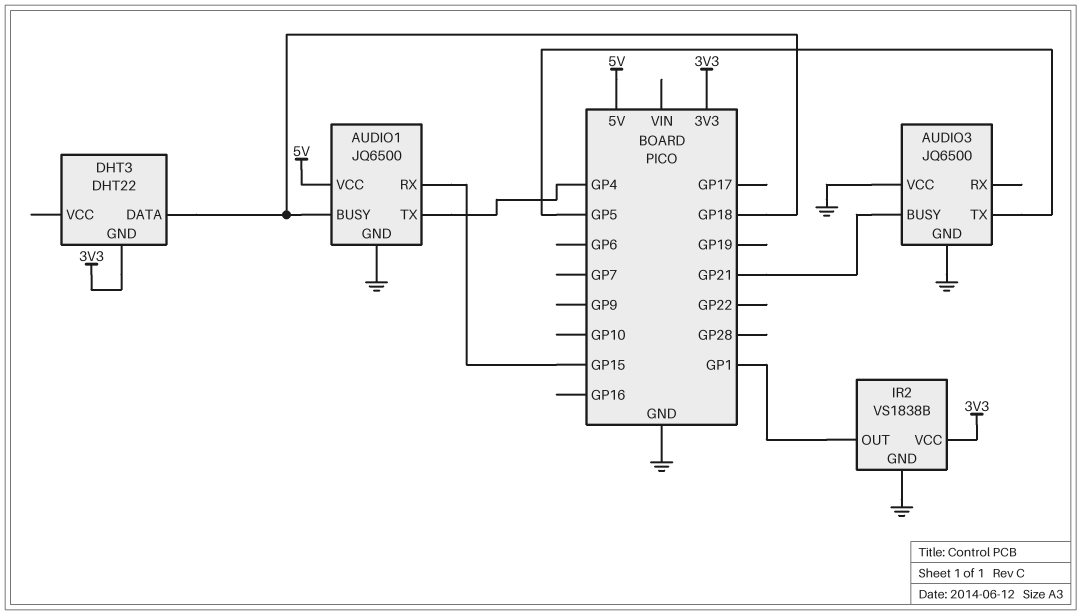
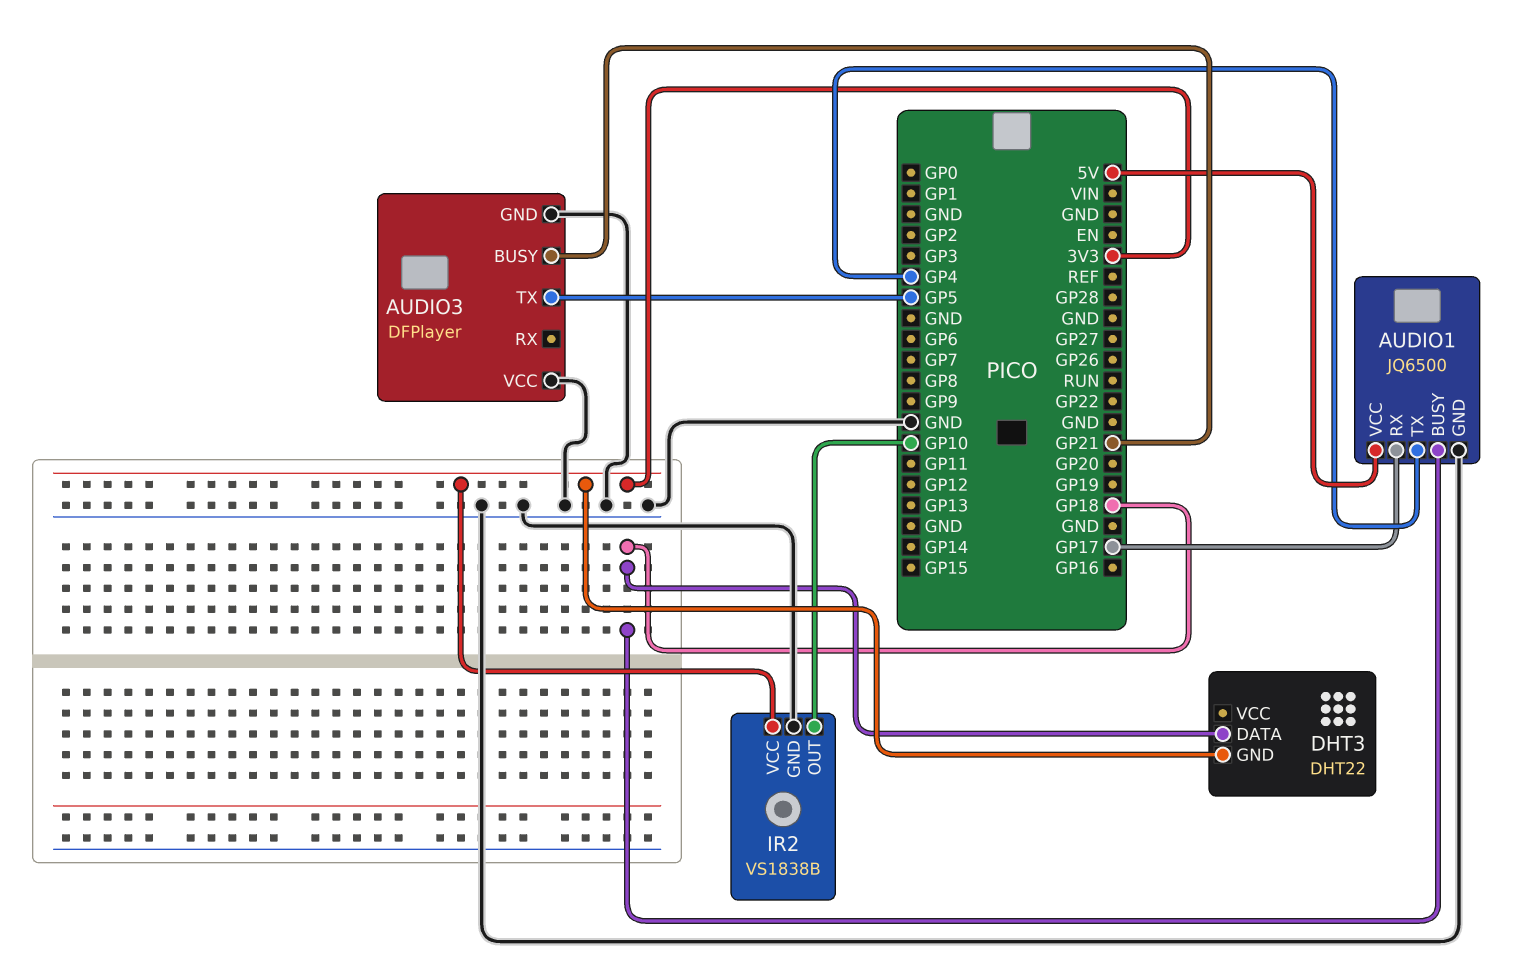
AUDIO1 pin RX: GP15 -> GP17
AUDIO3: JQ6500 -> DFPlayer
IR2 pin OUT: GP1 -> GP10

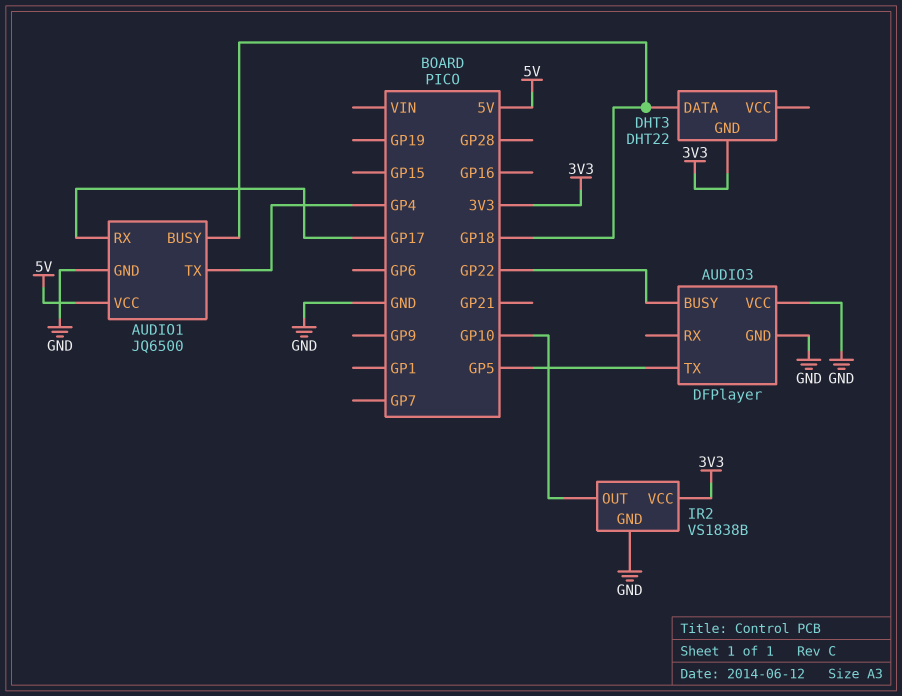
AUDIO3 pin BUSY: GP21 -> GP22

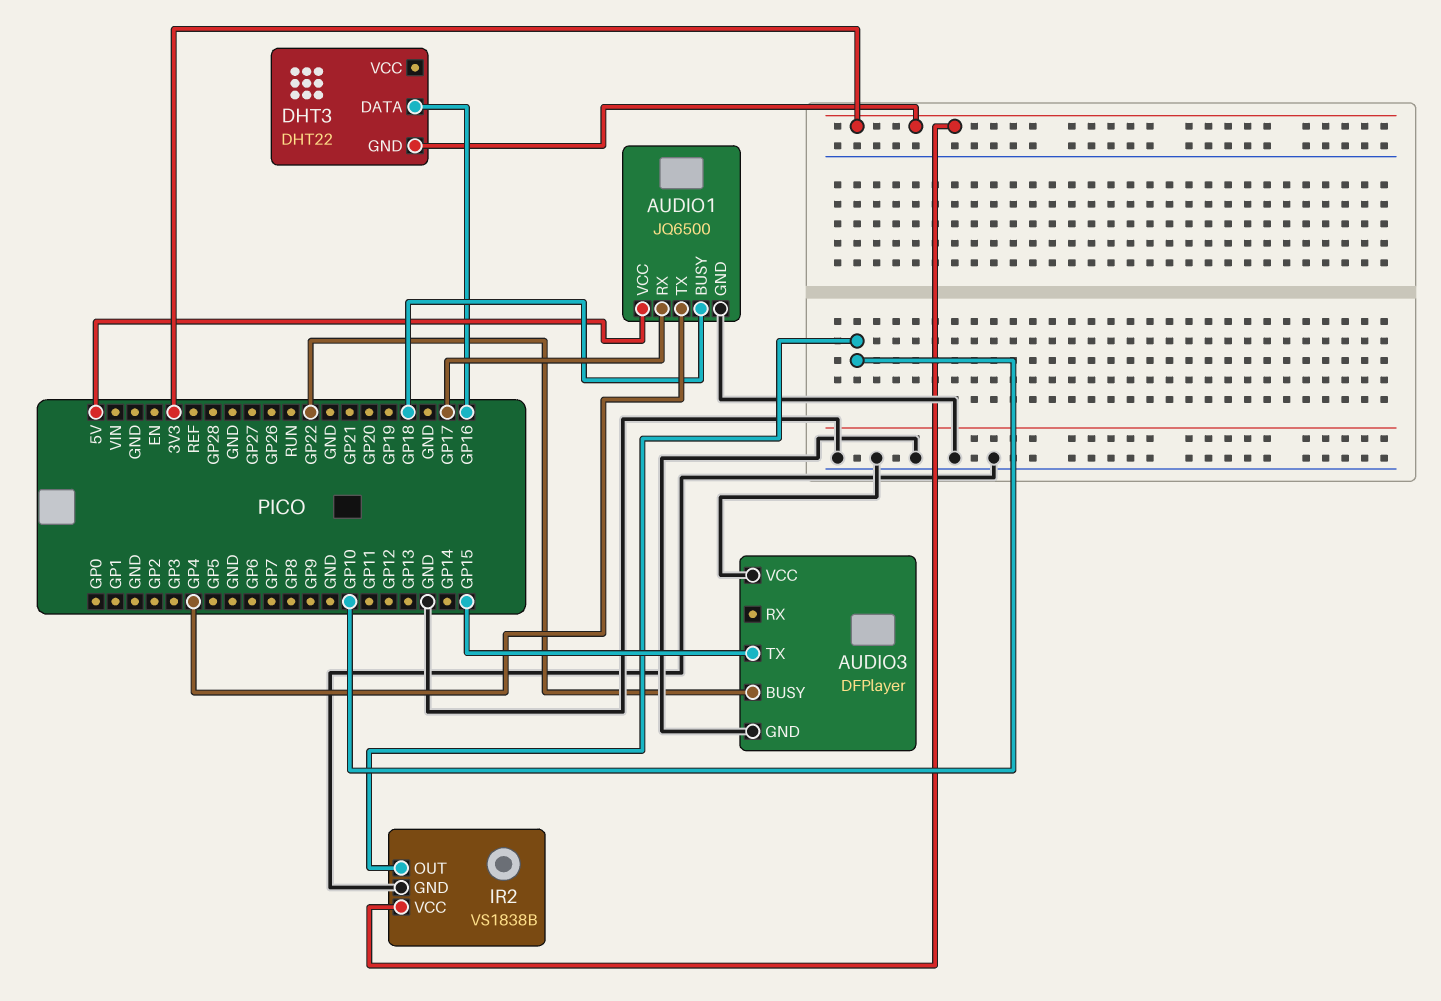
AUDIO3 pin TX: GP5 -> GP15
DHT3 pin DATA: GP18 -> GP16

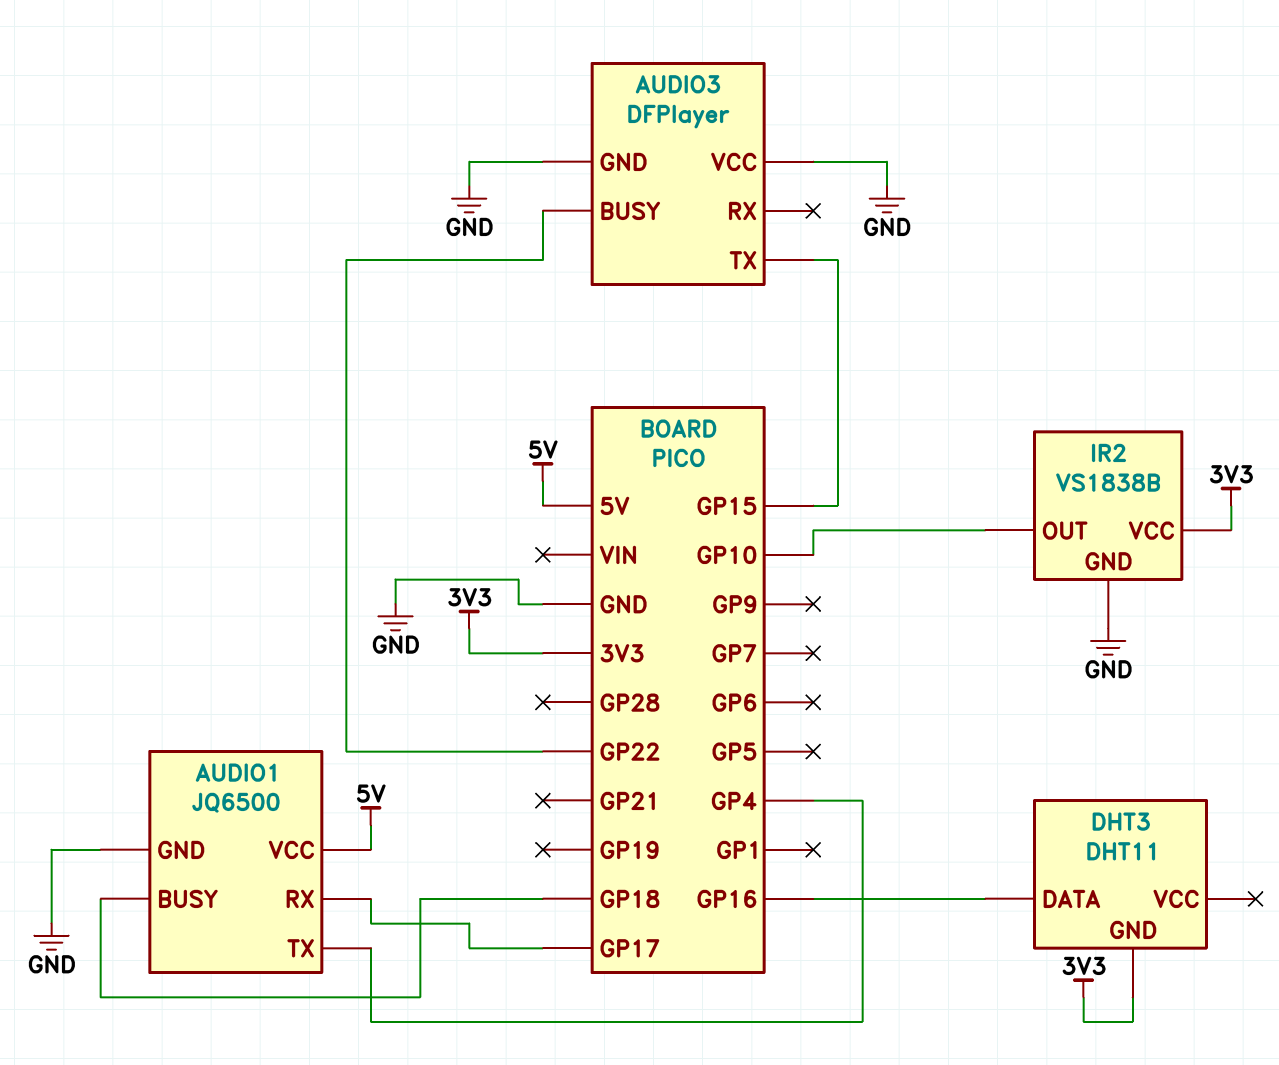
DHT3: DHT22 -> DHT11

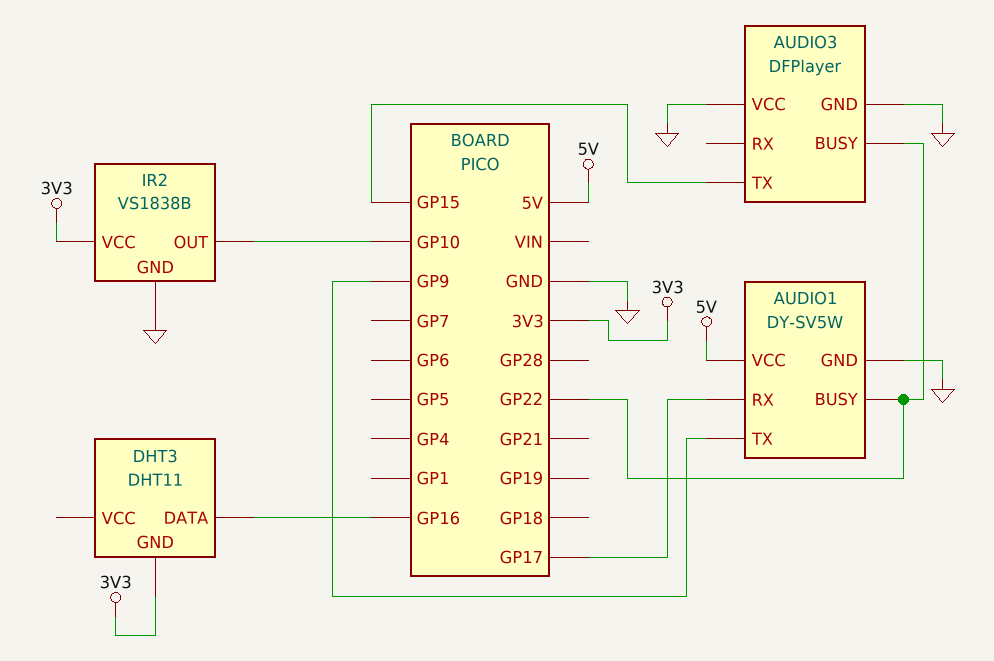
AUDIO1: JQ6500 -> DY-SV5W
AUDIO1 pin BUSY: GP18 -> GP22
AUDIO1 pin TX: GP4 -> GP9

